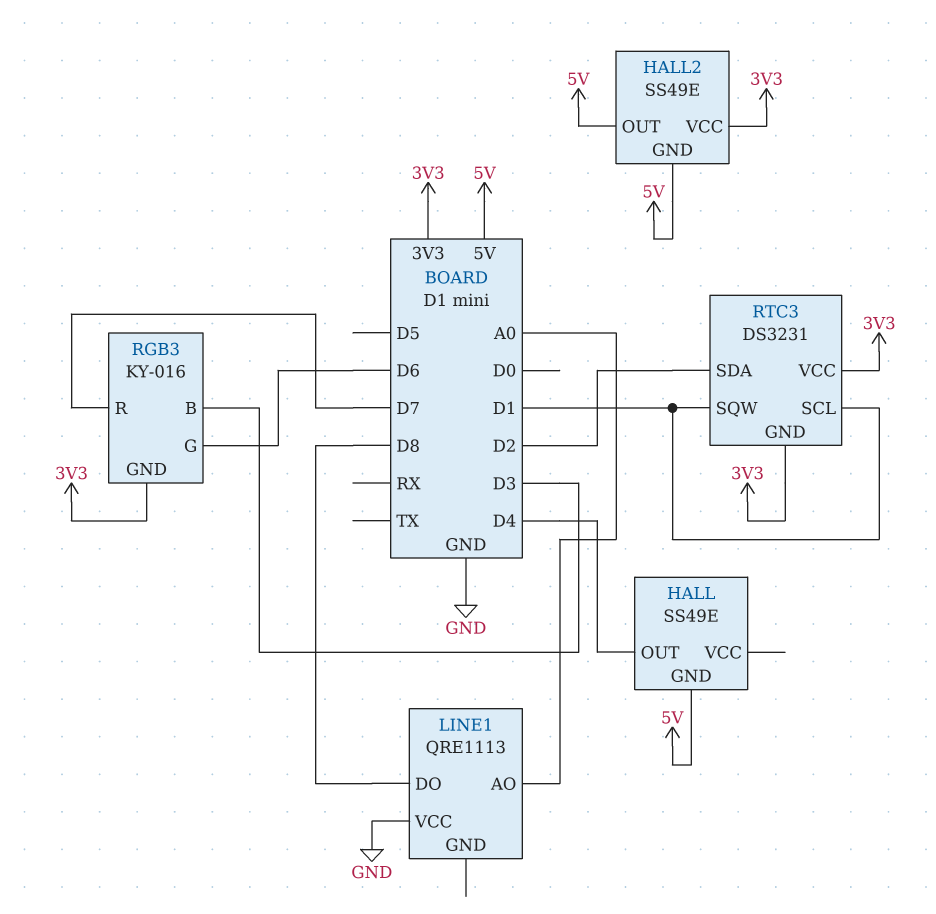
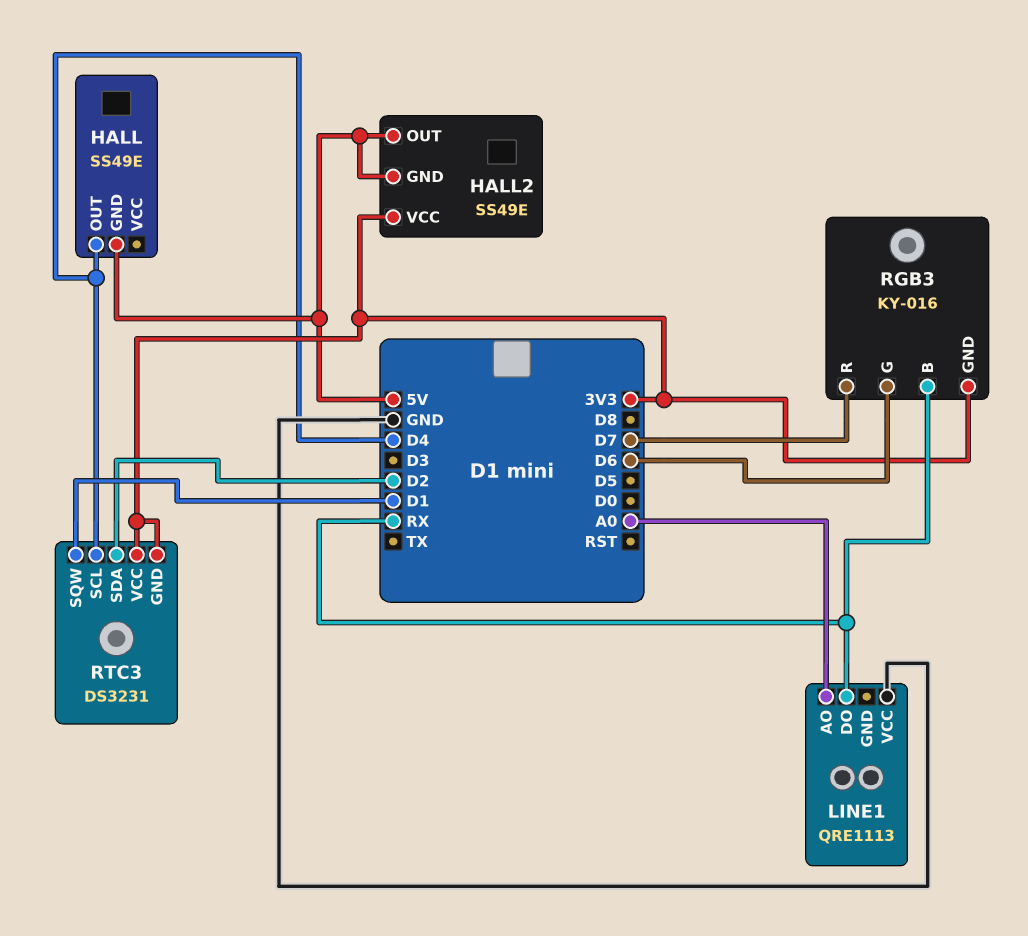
LINE1 pin DO: D8 -> RX
RGB3 pin B: D3 -> RX
RTC3 pin SCL: D1 -> D4

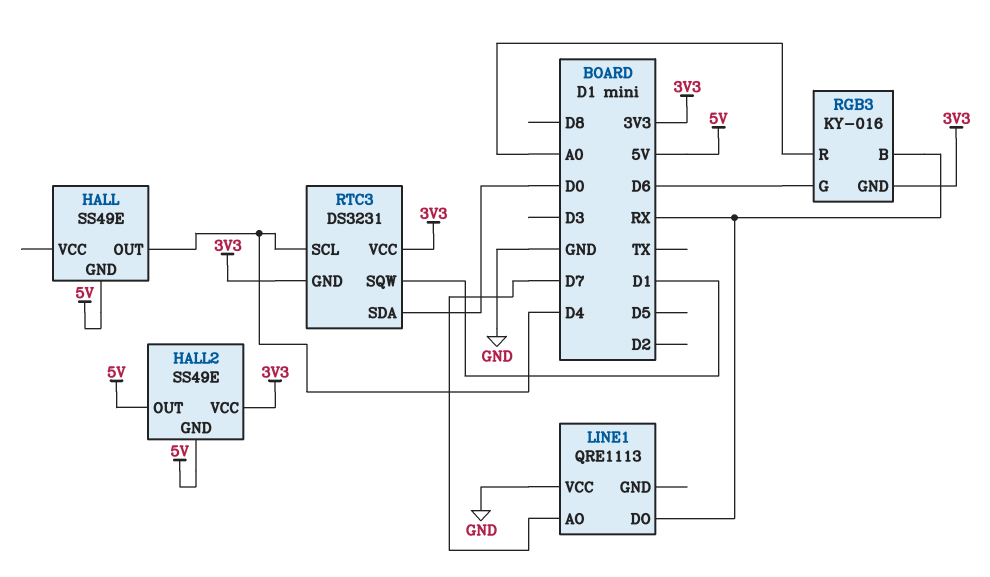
LINE1 pin AO: A0 -> D7
RGB3 pin R: D7 -> A0
RTC3 pin SDA: D2 -> D0

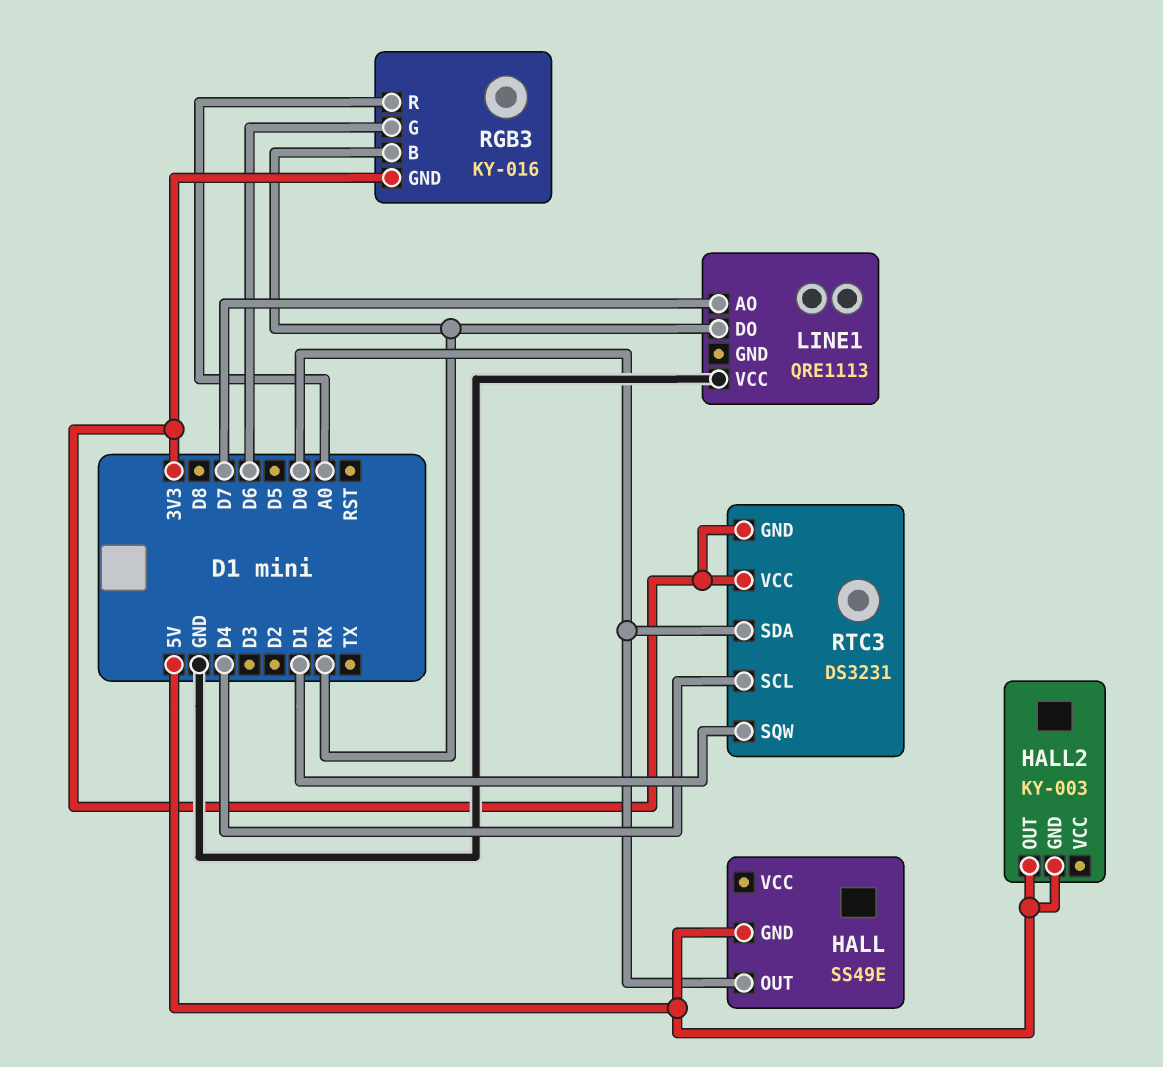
HALL pin OUT: D4 -> D0
HALL2: SS49E -> KY-003
HALL2 pin VCC: 3V3 -> none

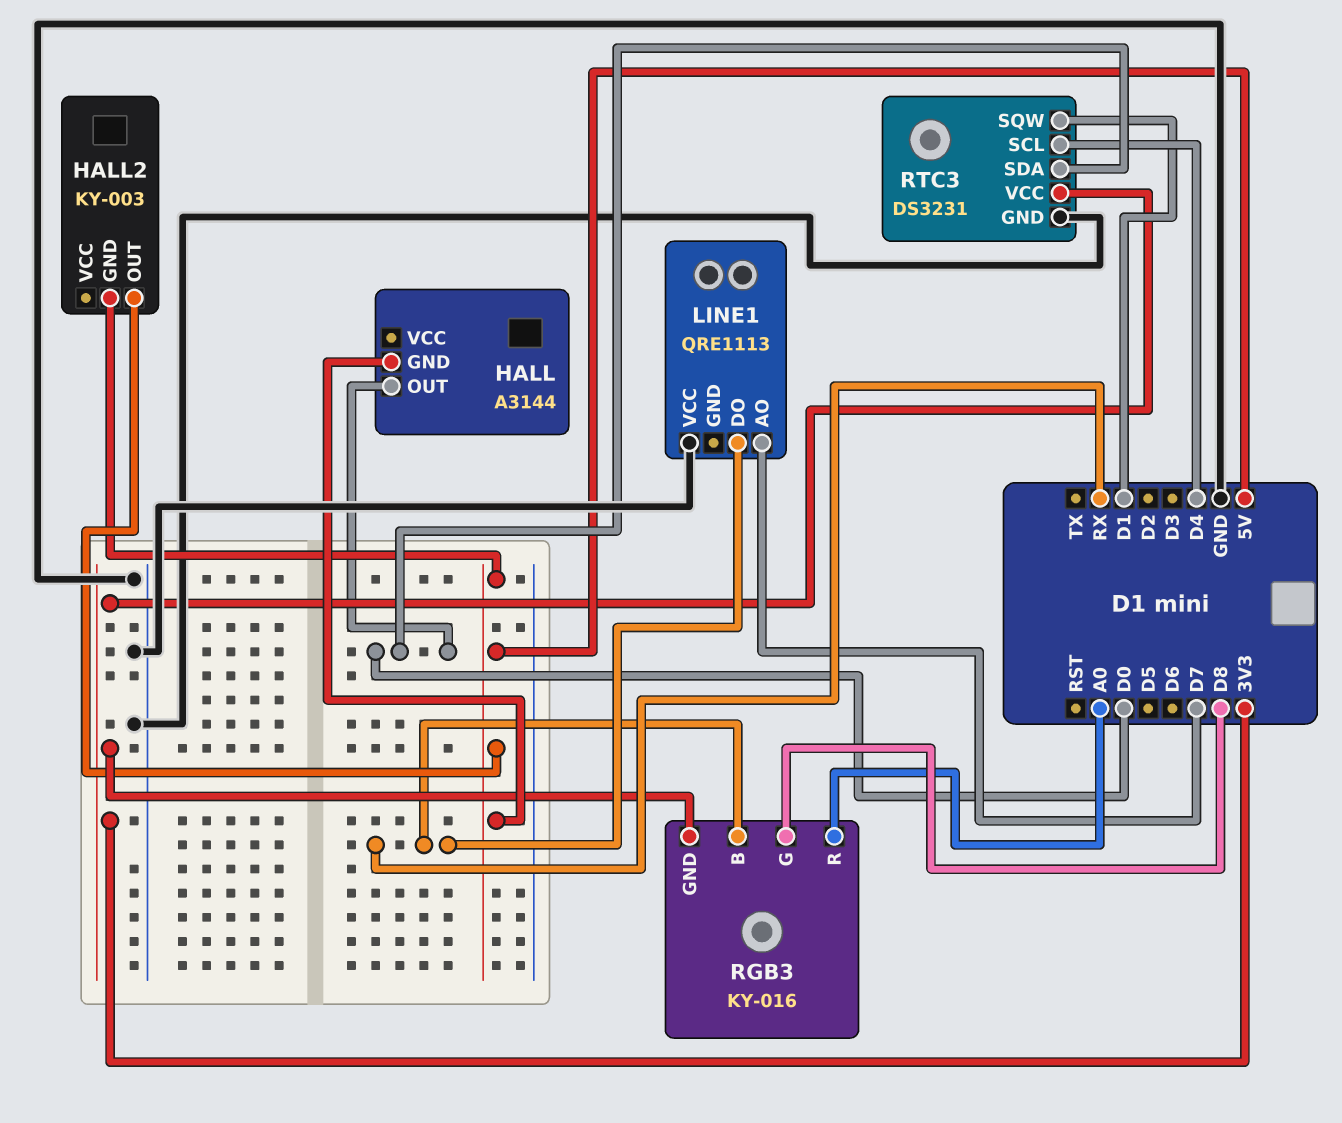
HALL: SS49E -> A3144
RGB3 pin G: D6 -> D8
RTC3 pin GND: 3V3 -> GND

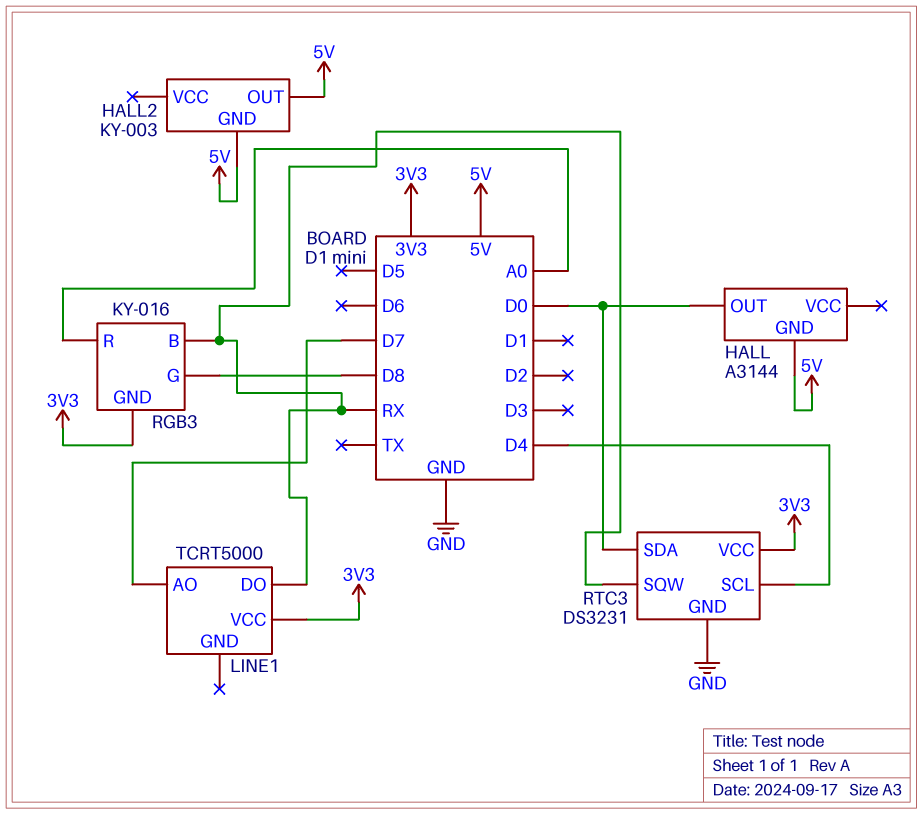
LINE1: QRE1113 -> TCRT5000
LINE1 pin VCC: GND -> 3V3
RTC3 pin SQW: D1 -> RX

